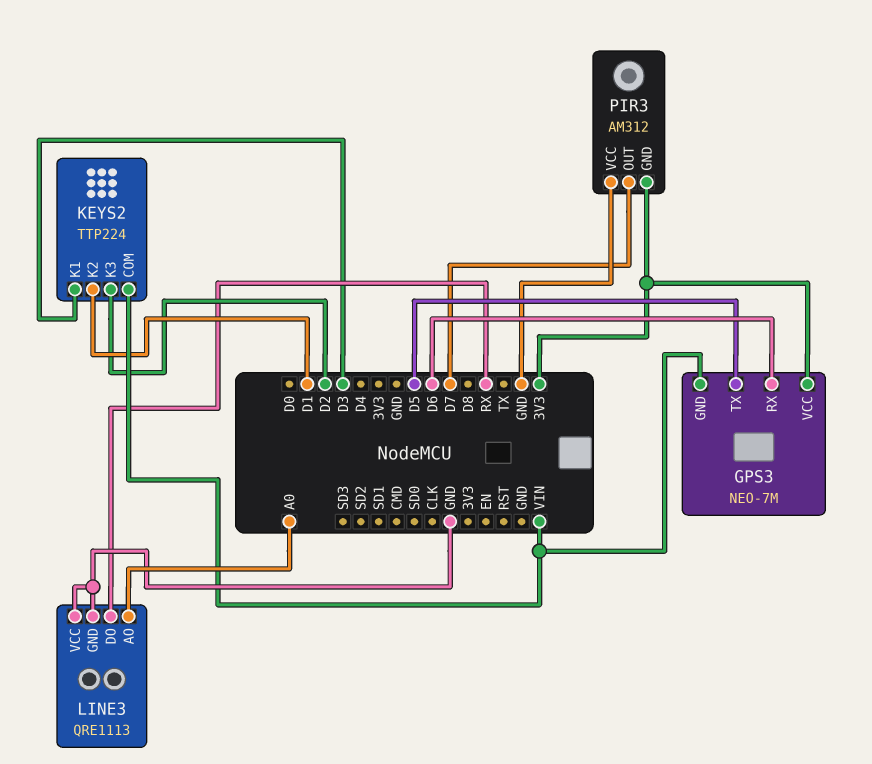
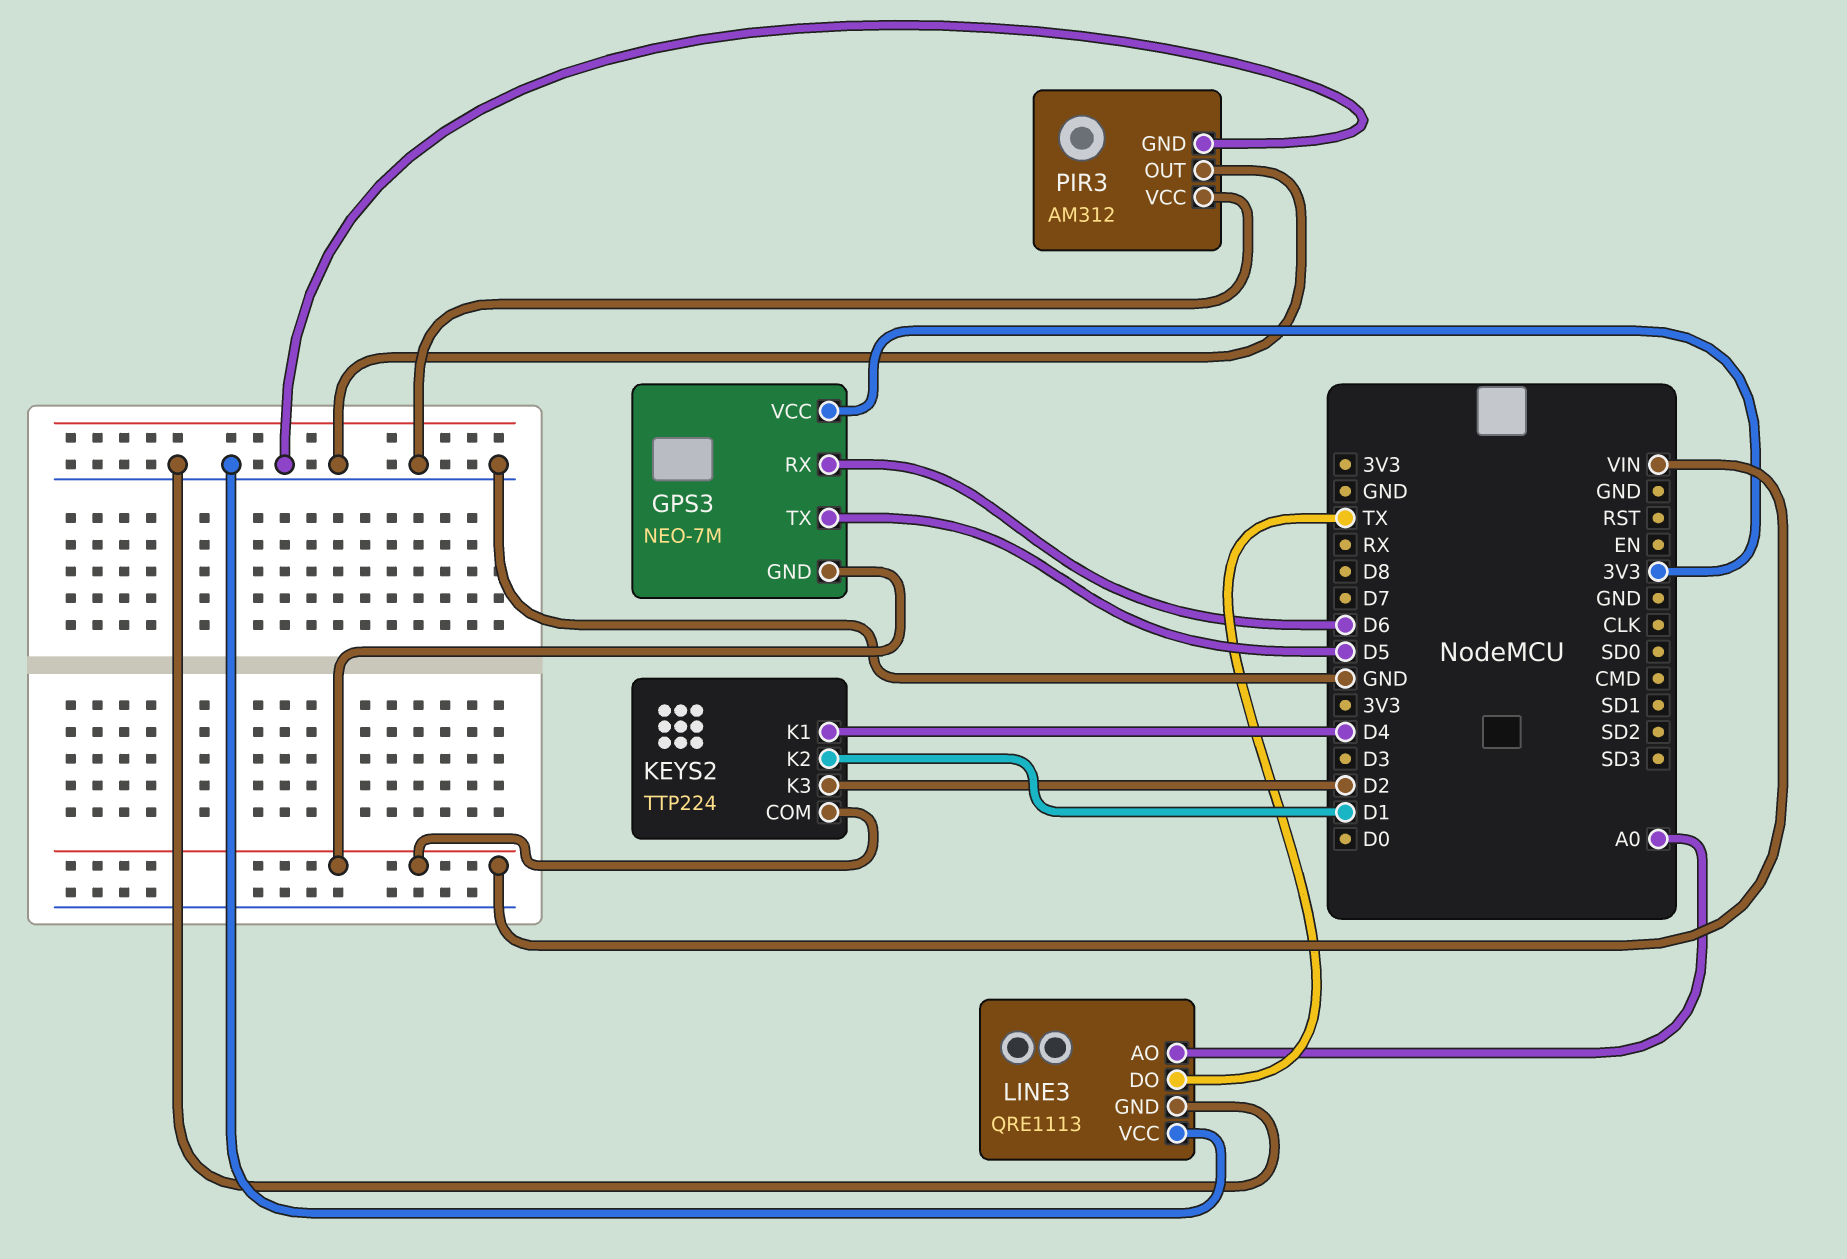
KEYS2 pin K1: D3 -> D4
LINE3 pin DO: RX -> TX
PIR3 pin GND: 3V3 -> GND
PIR3 pin OUT: D7 -> GND

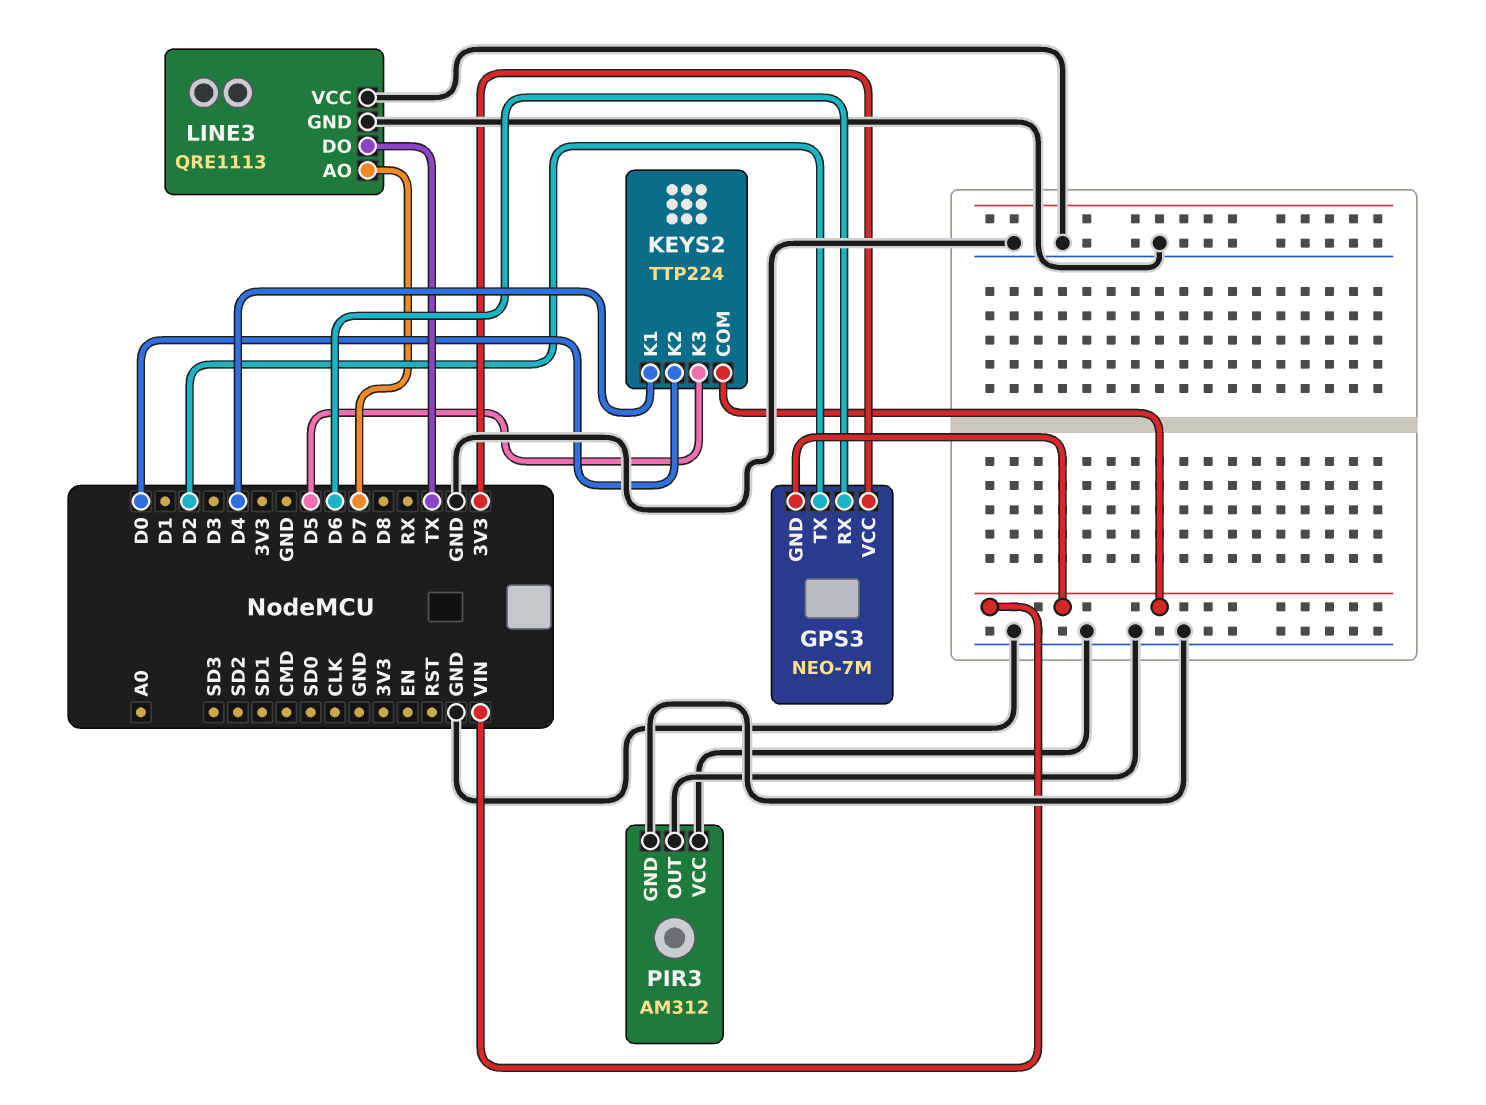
GPS3 pin TX: D5 -> D2
KEYS2 pin K2: D1 -> D0
KEYS2 pin K3: D2 -> D5
LINE3 pin AO: A0 -> D7

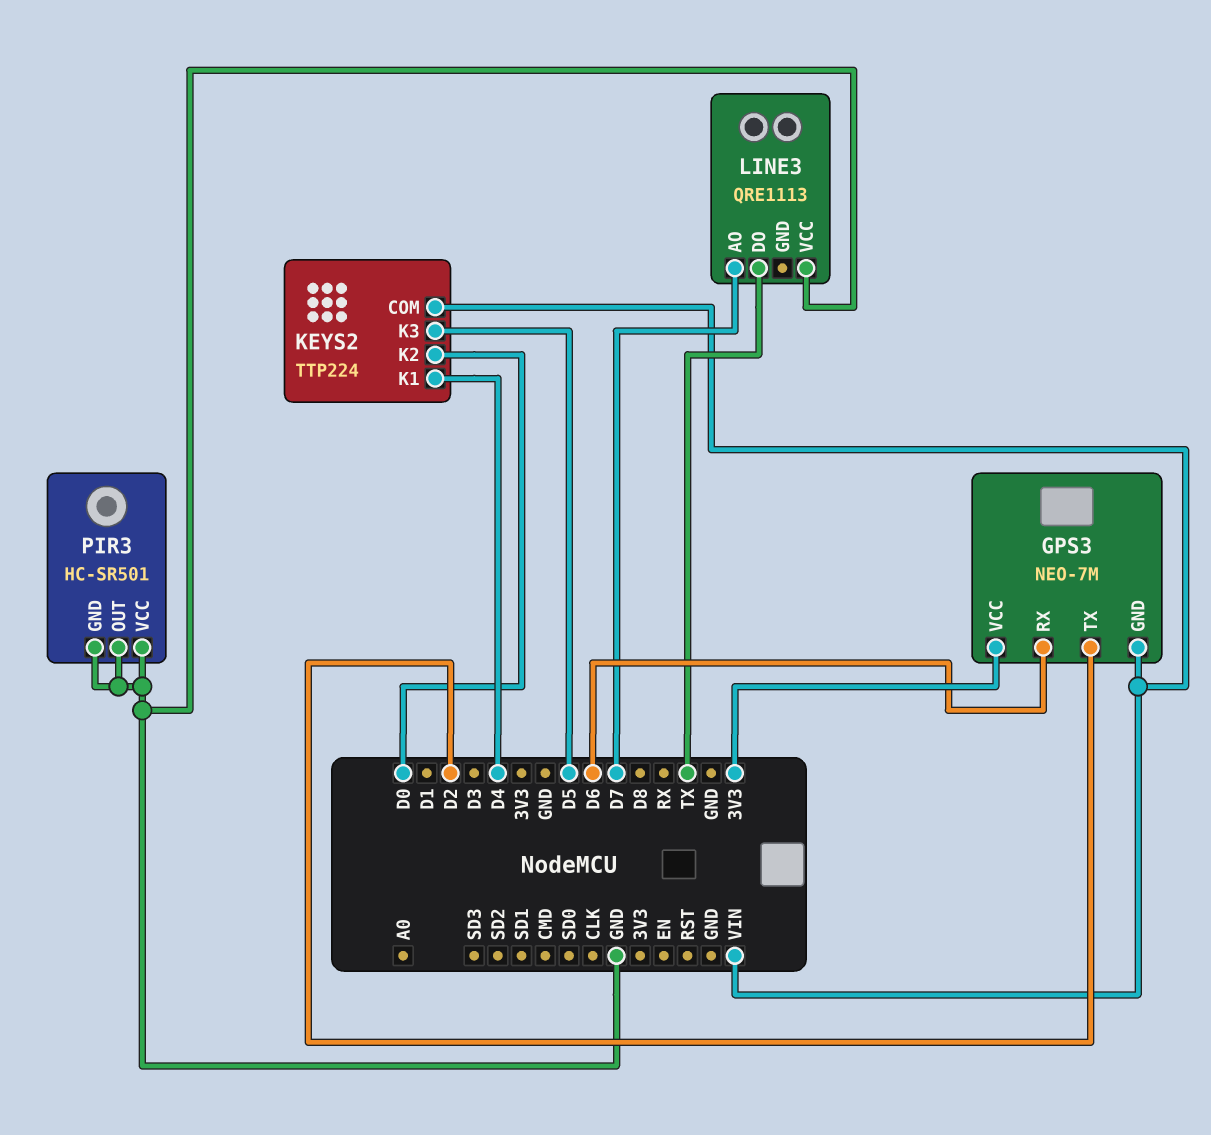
LINE3 pin GND: GND -> none
PIR3: AM312 -> HC-SR501

